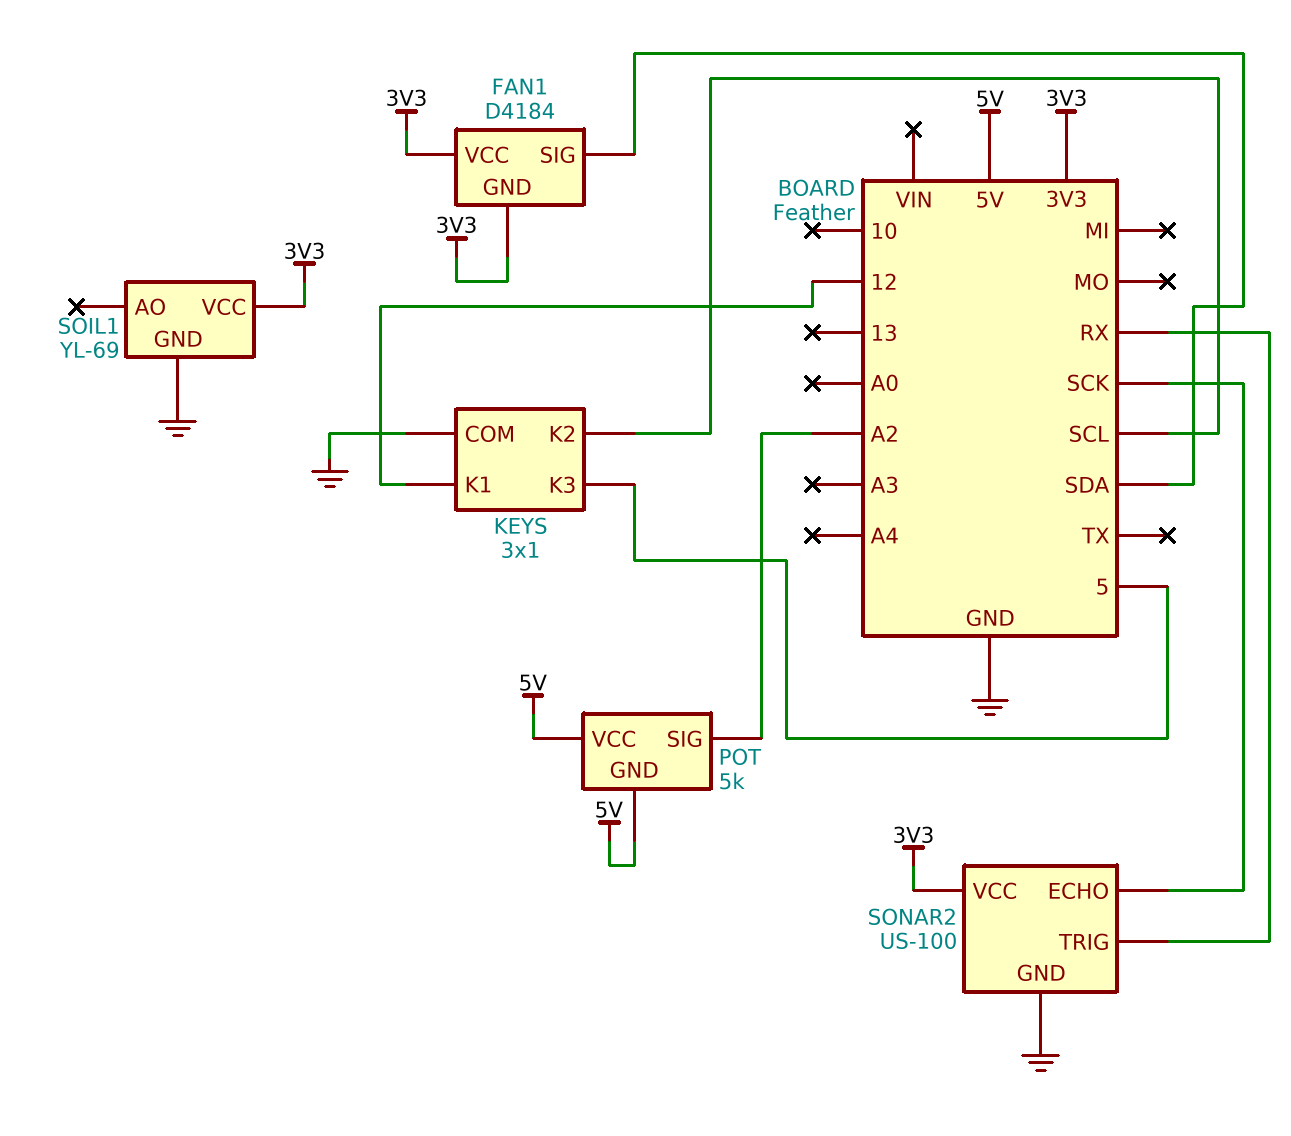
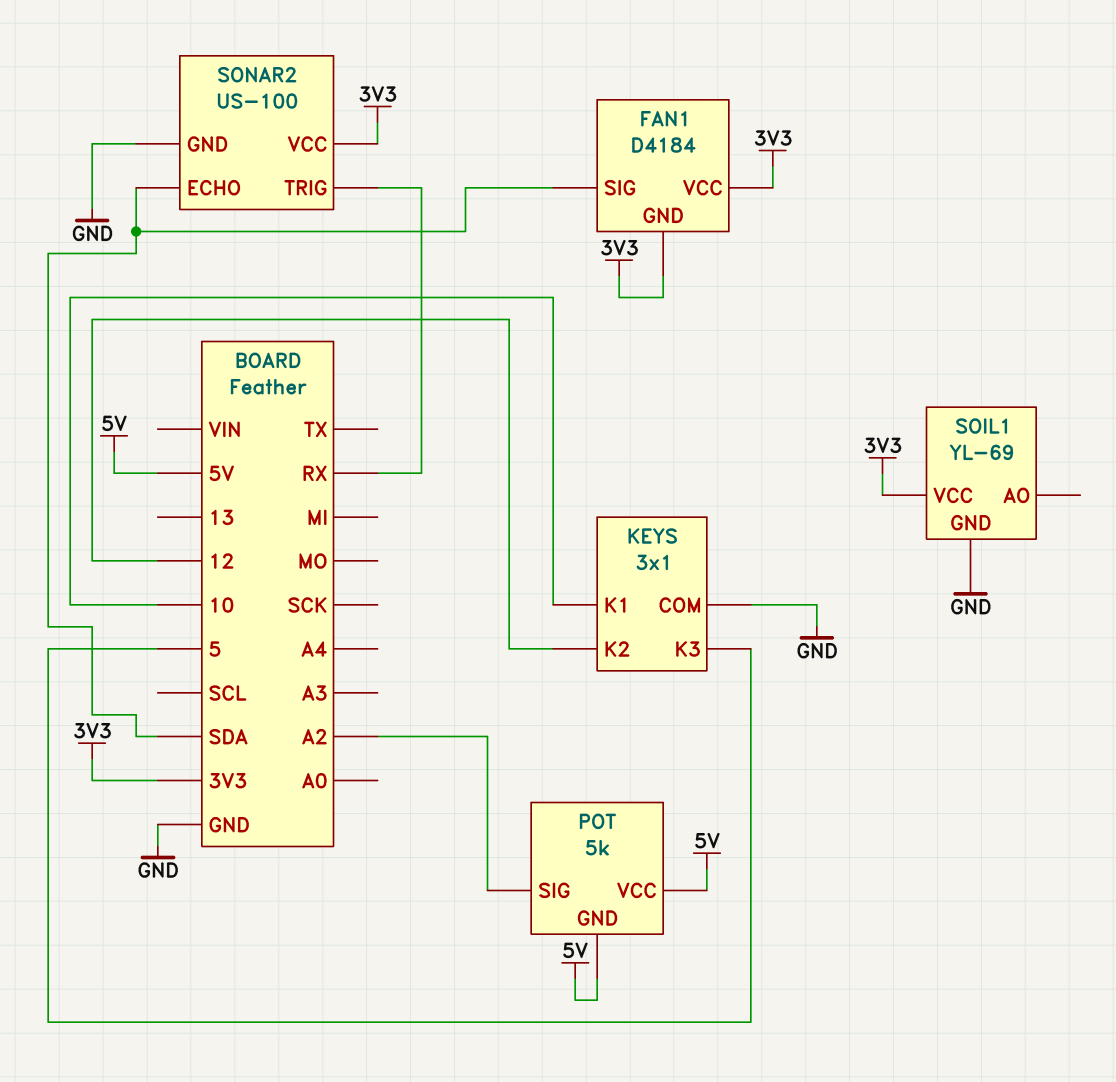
KEYS pin K1: 12 -> 10
KEYS pin K2: SCL -> 12
SONAR2 pin ECHO: SCK -> SDA

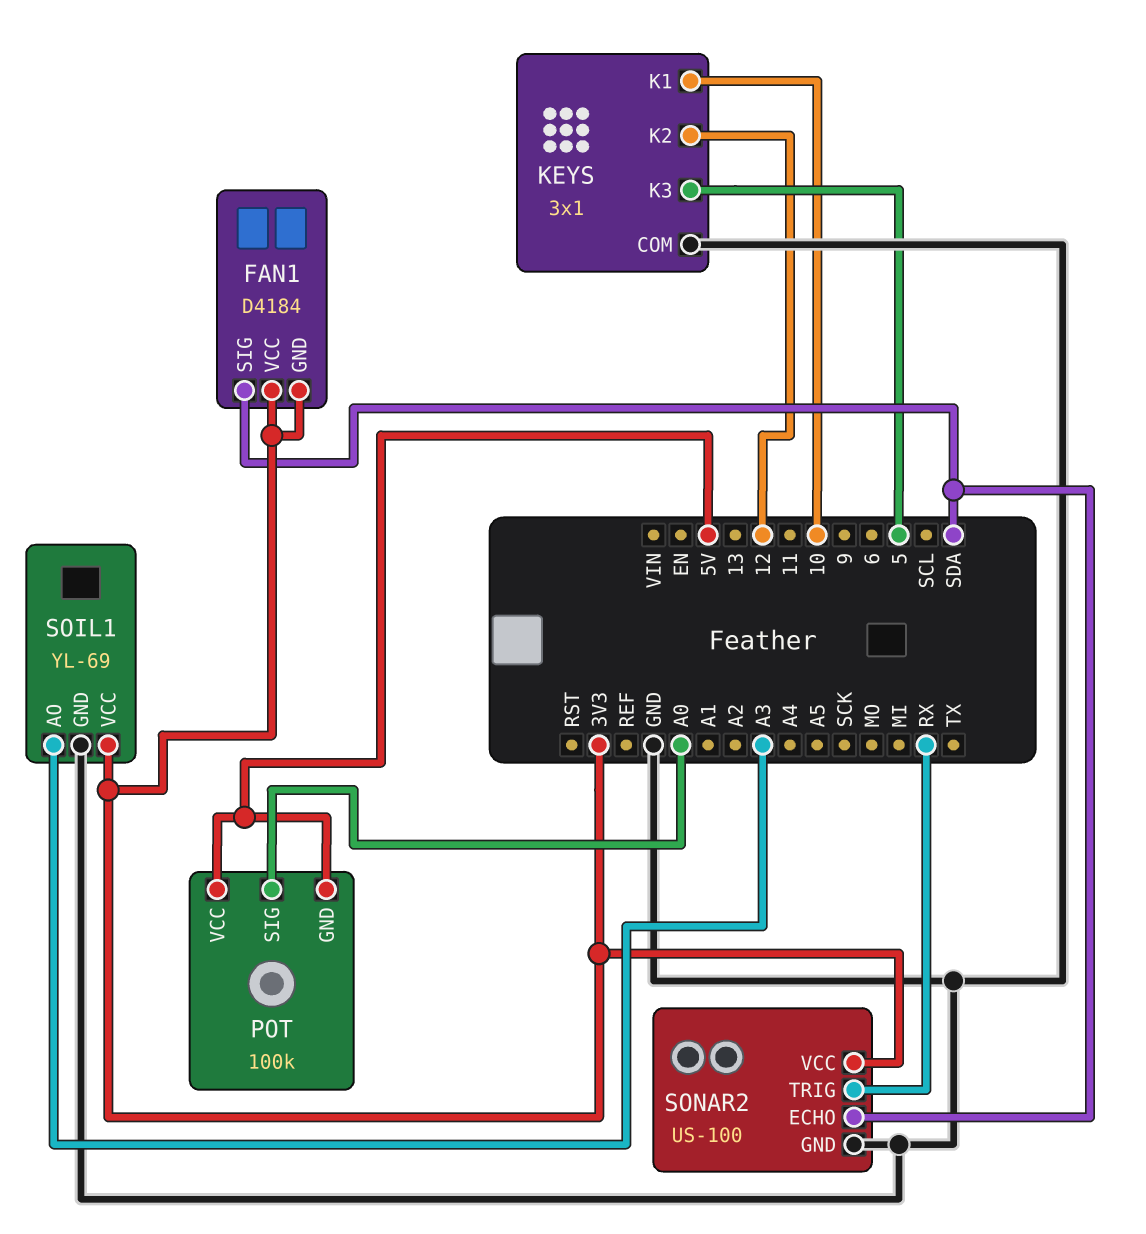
POT: 5k -> 100k
POT pin SIG: A2 -> A0
SOIL1 pin AO: none -> A3

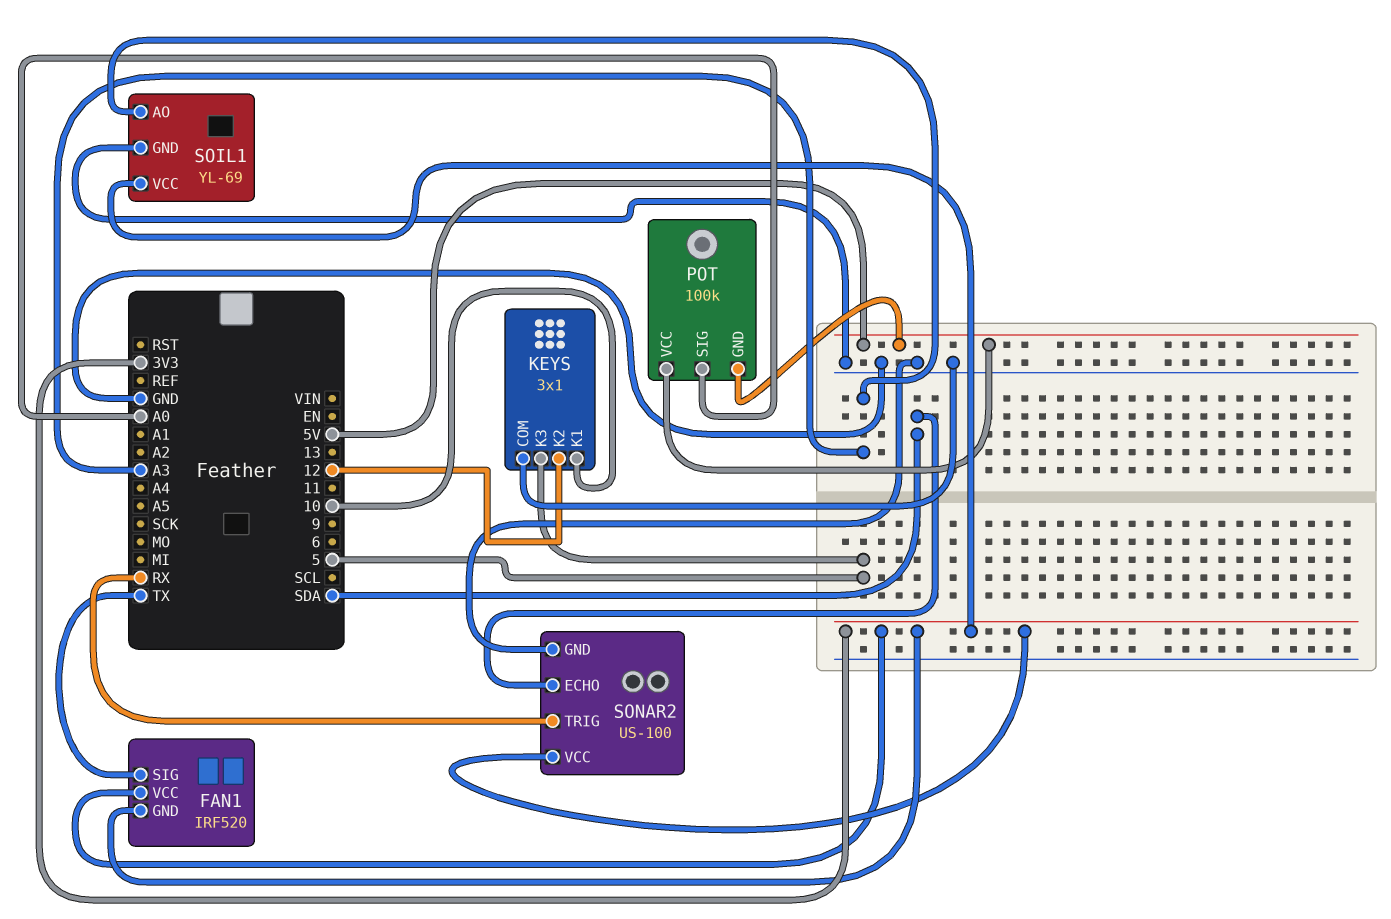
FAN1: D4184 -> IRF520
FAN1 pin SIG: SDA -> TX

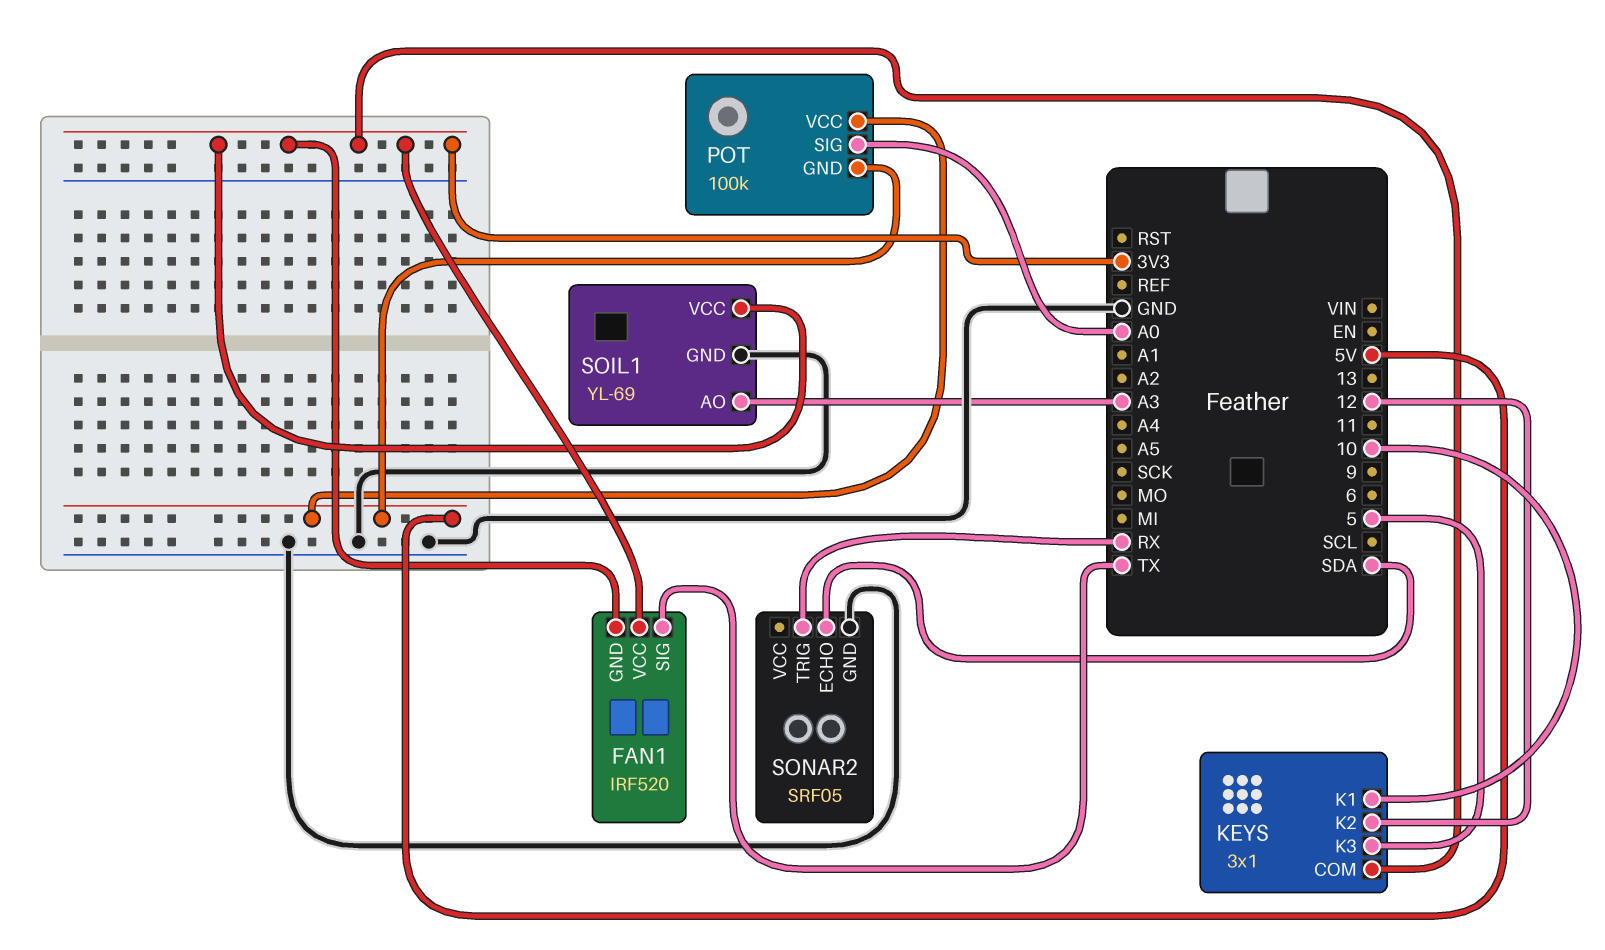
KEYS pin COM: GND -> 3V3
SONAR2: US-100 -> SRF05
SONAR2 pin VCC: 3V3 -> none

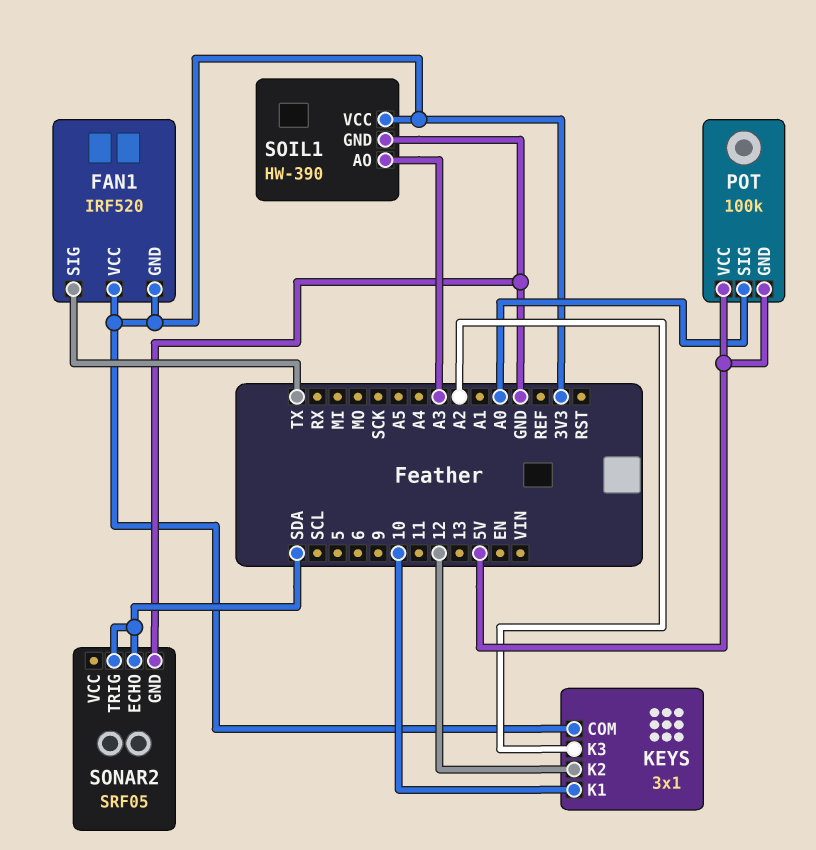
KEYS pin K3: 5 -> A2
SOIL1: YL-69 -> HW-390
SONAR2 pin TRIG: RX -> SDA

